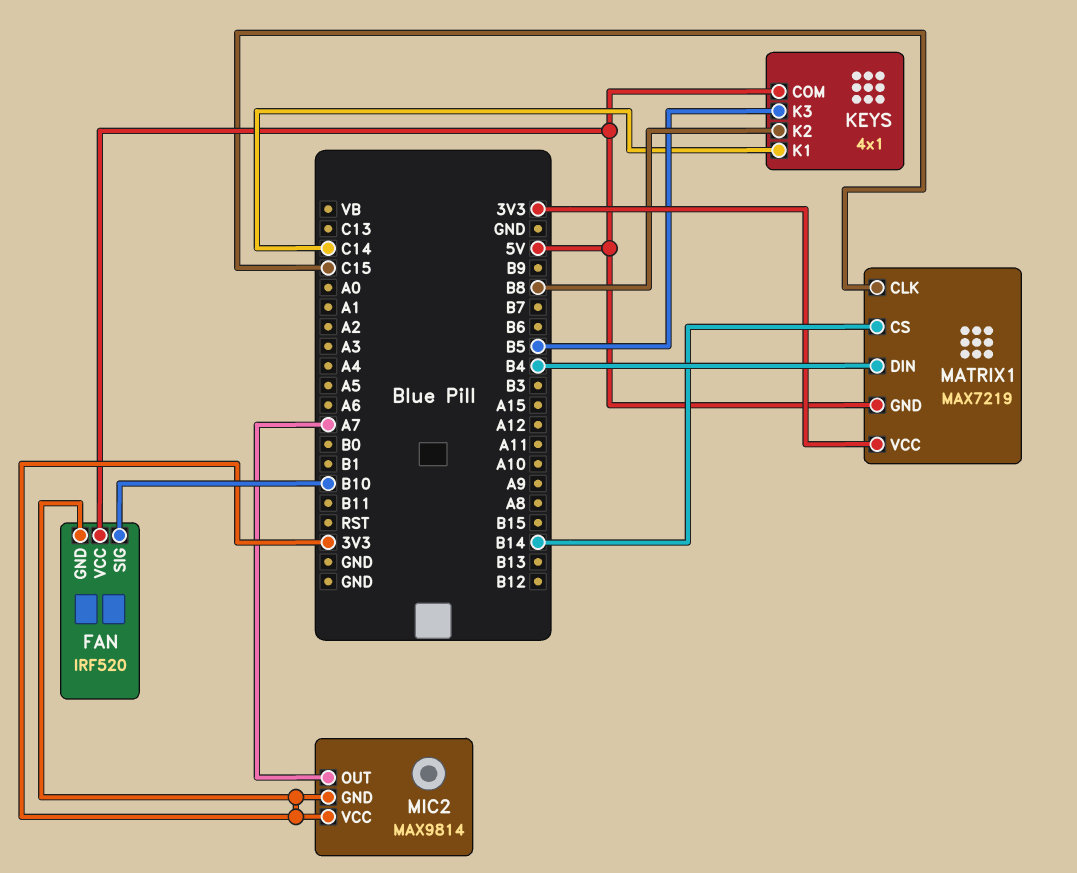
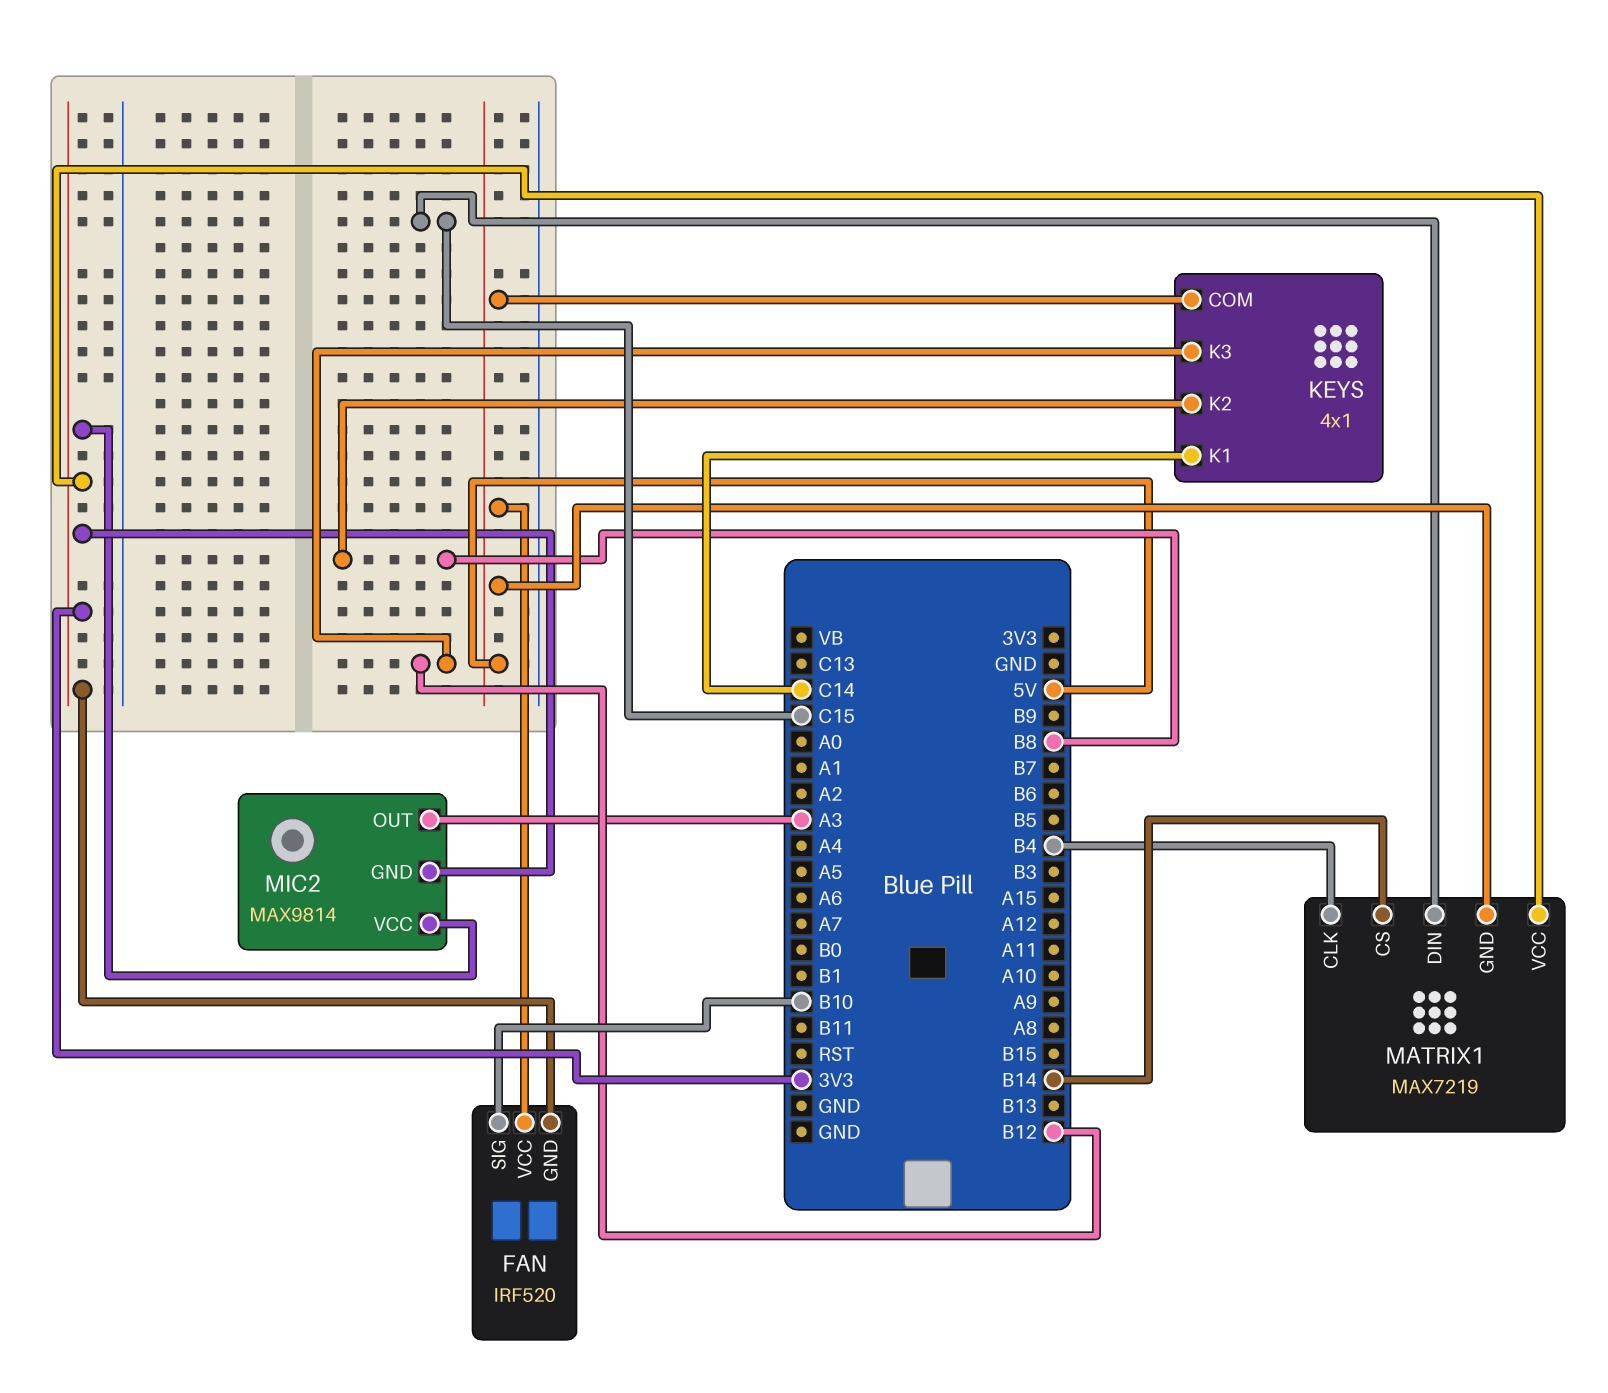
KEYS pin K3: B5 -> B12
MATRIX1 pin CLK: C15 -> B4
MATRIX1 pin DIN: B4 -> C15
MIC2 pin OUT: A7 -> A3

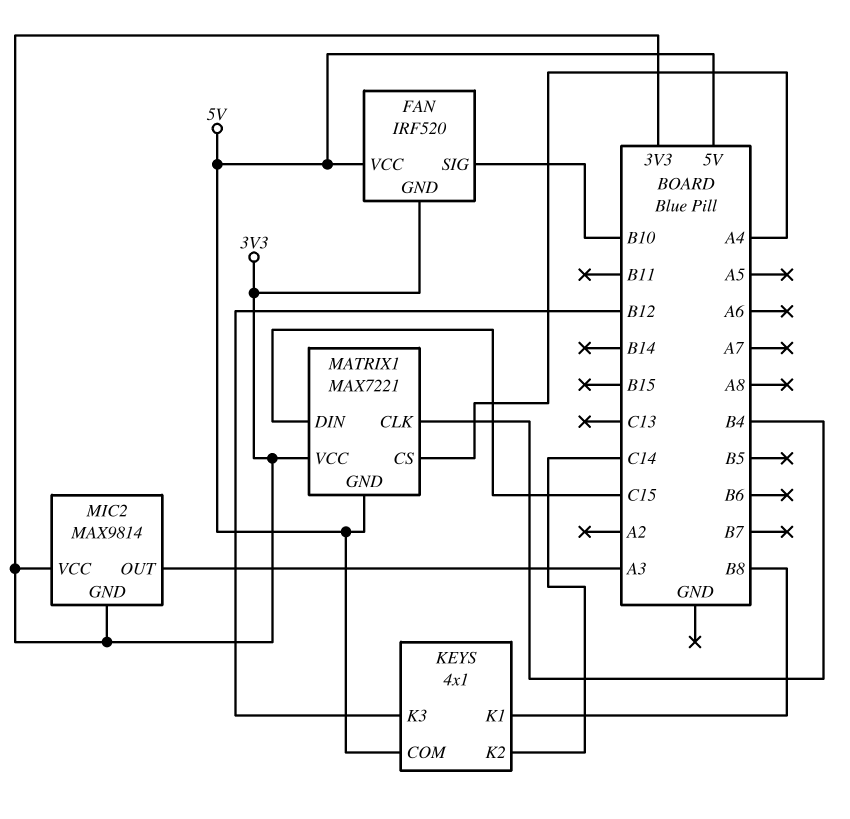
KEYS pin K1: C14 -> B8
KEYS pin K2: B8 -> C14
MATRIX1: MAX7219 -> MAX7221
MATRIX1 pin CS: B14 -> A4

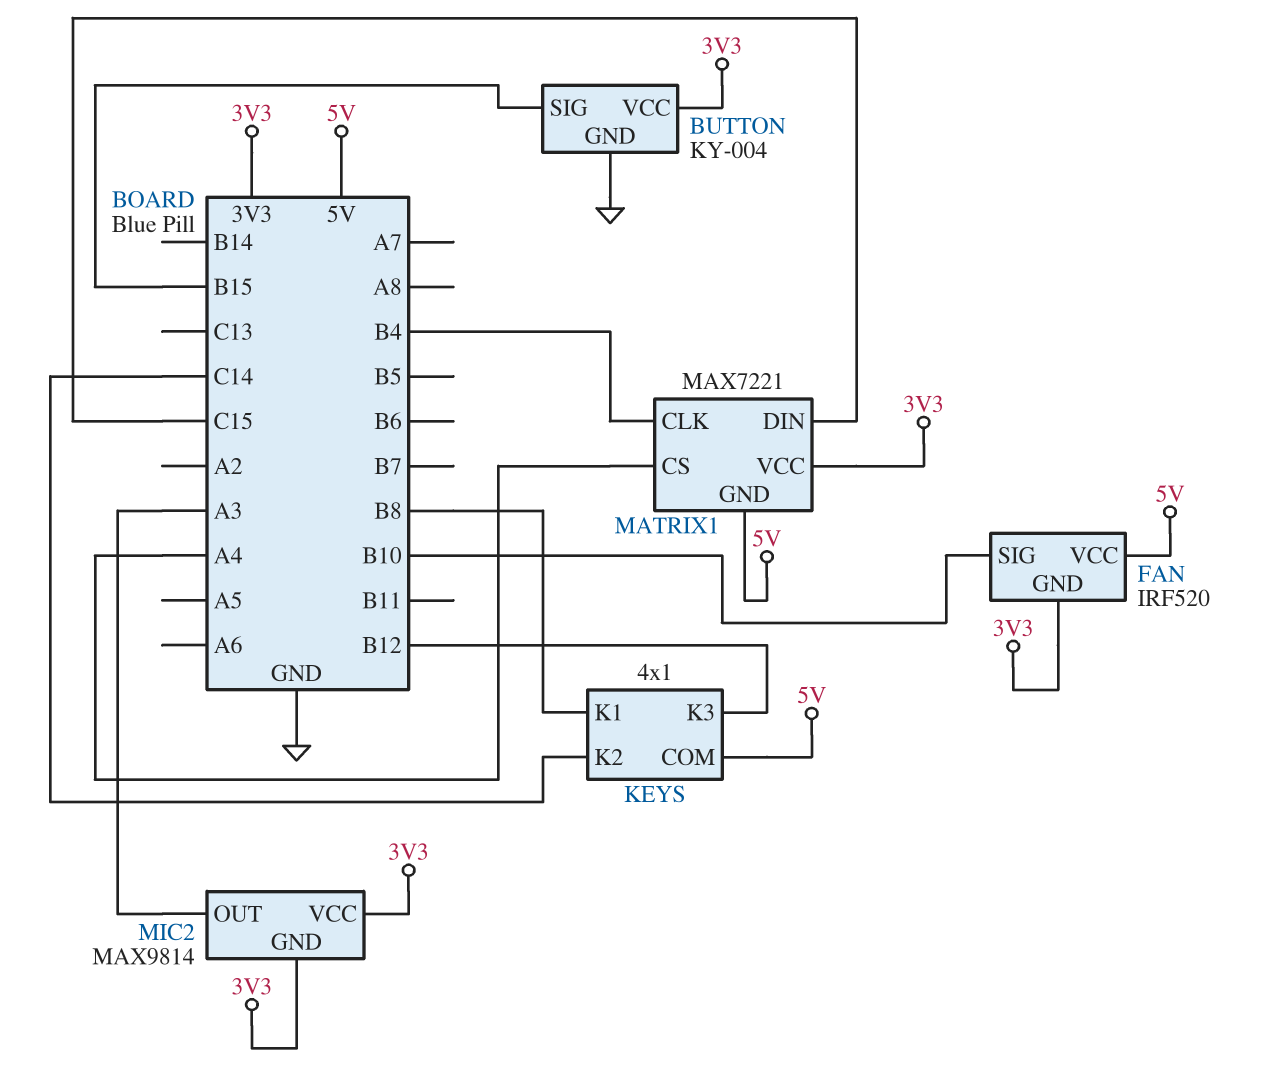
BUTTON: none -> KY-004
BUTTON pin GND: none -> GND
BUTTON pin SIG: none -> B15
BUTTON pin VCC: none -> 3V3

